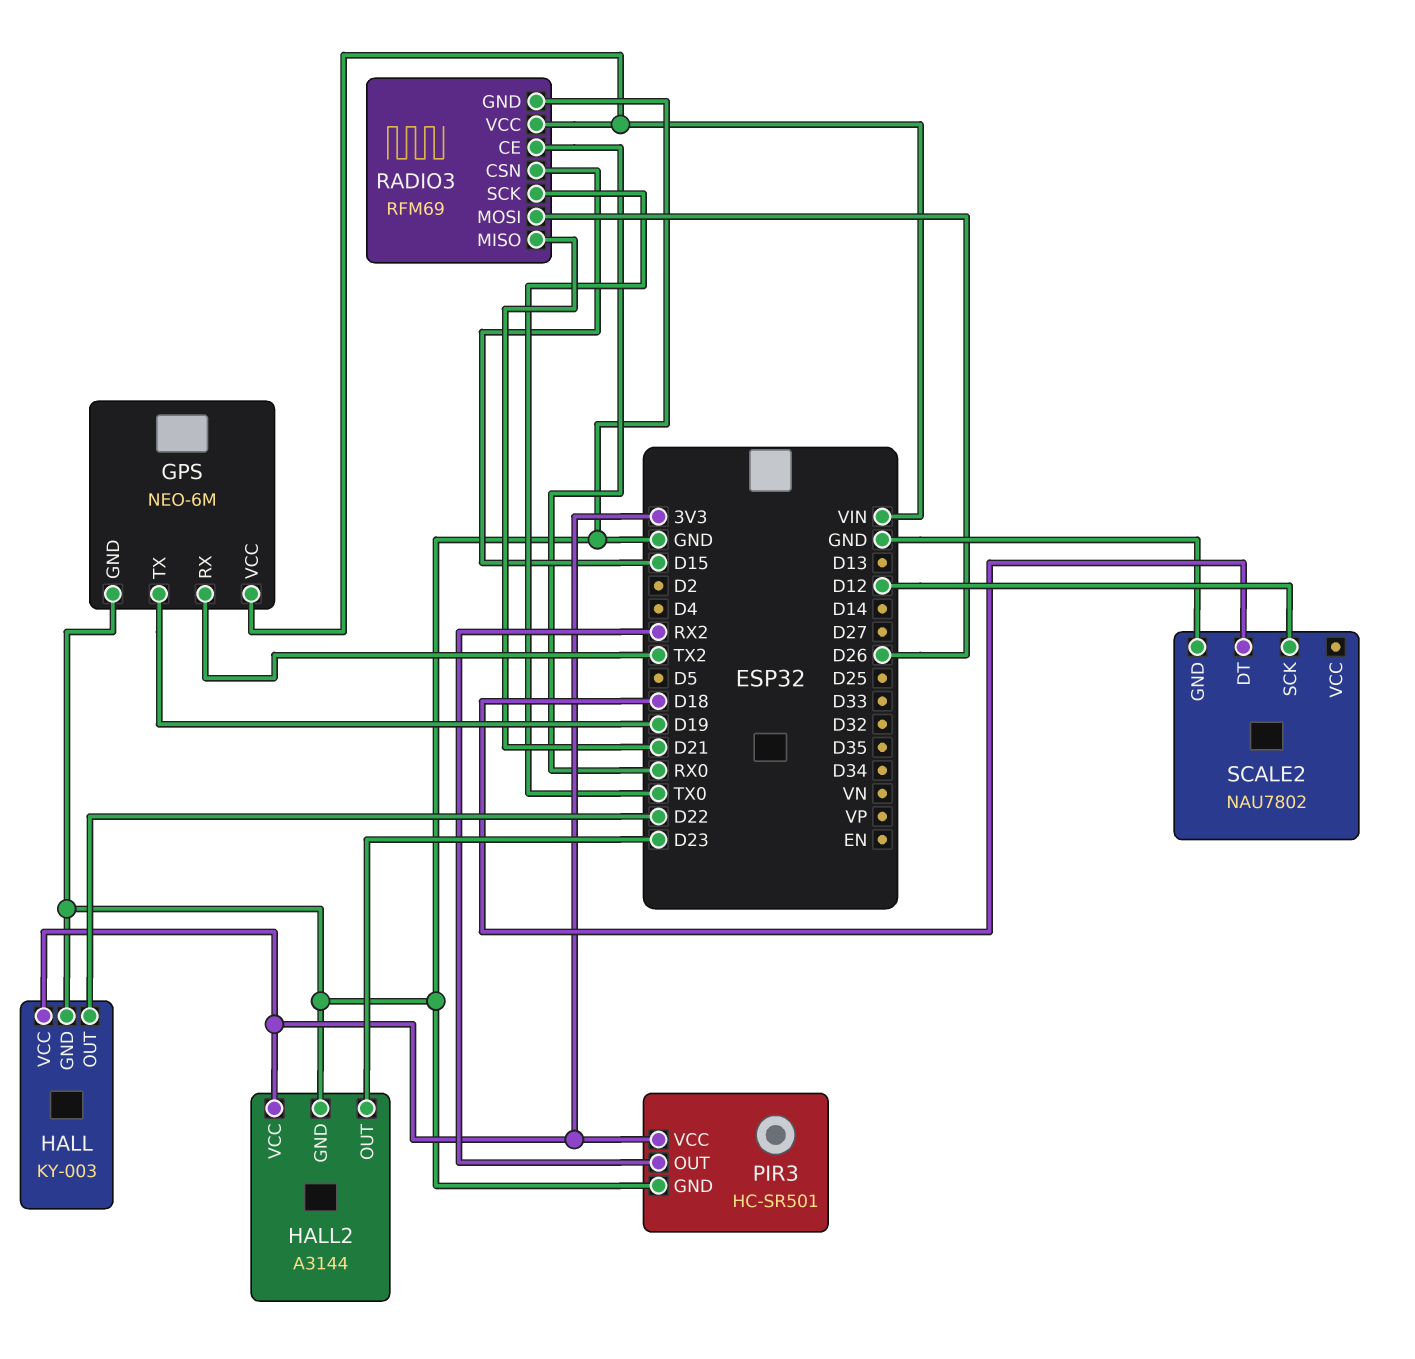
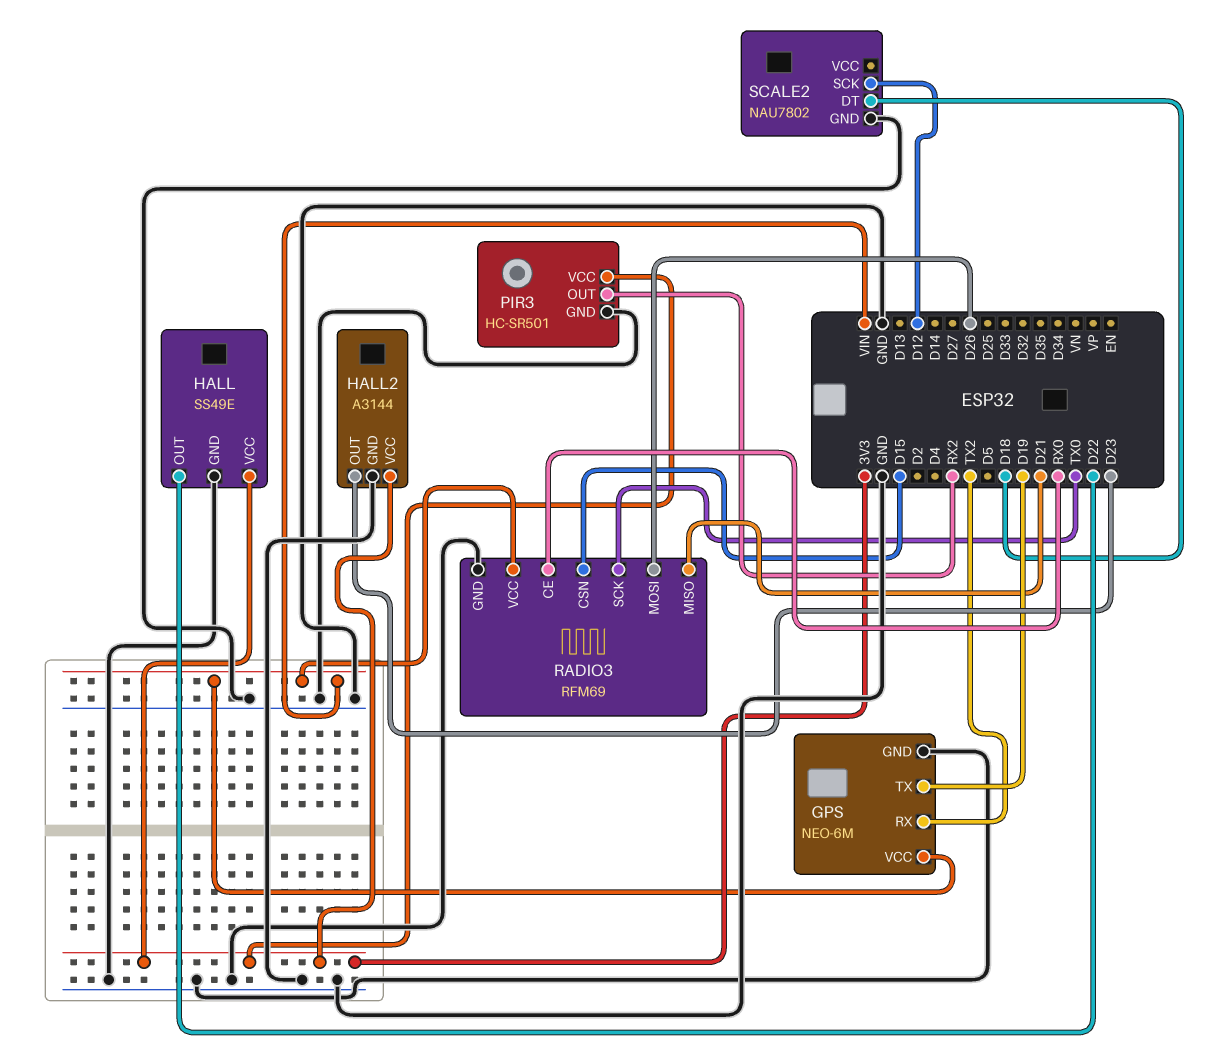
HALL: KY-003 -> SS49E

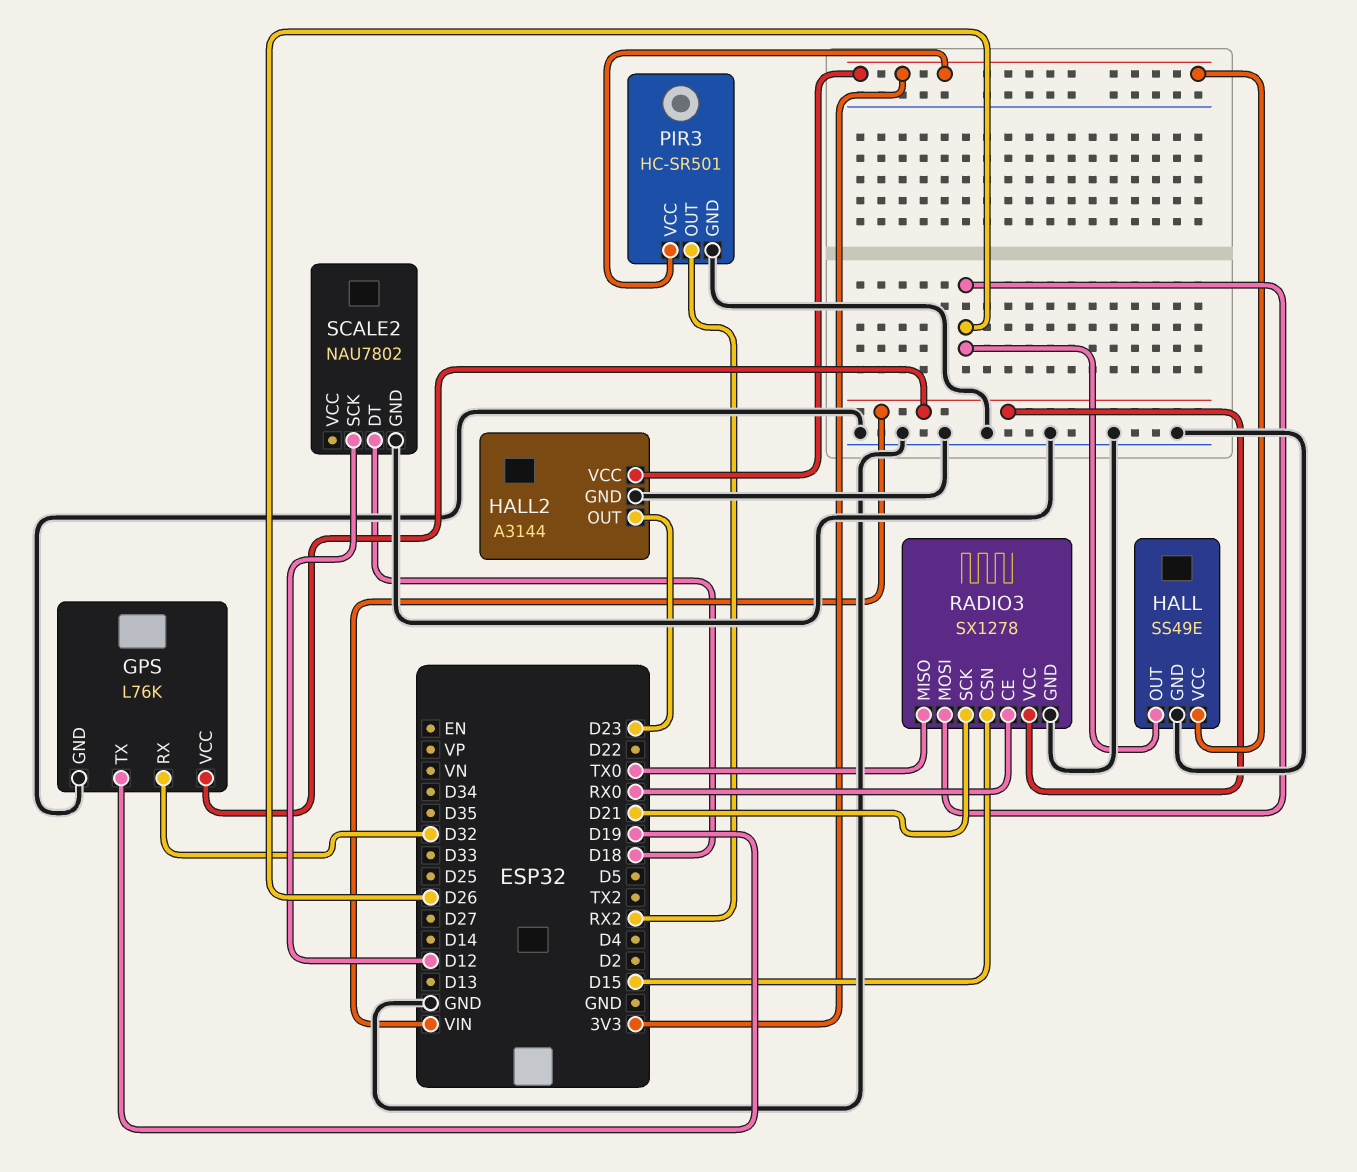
GPS: NEO-6M -> L76K
GPS pin RX: TX2 -> D32
HALL pin OUT: D22 -> D26
RADIO3: RFM69 -> SX1278
RADIO3 pin MISO: D21 -> TX0
RADIO3 pin SCK: TX0 -> D21

